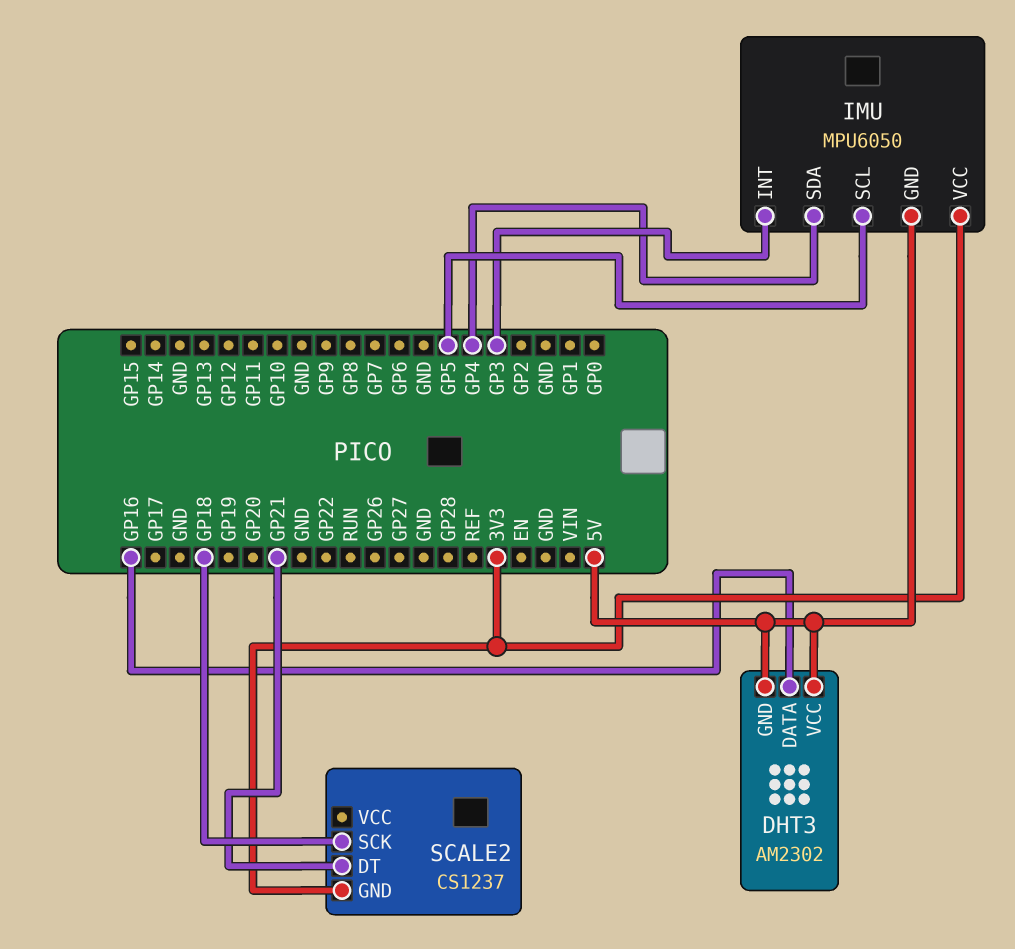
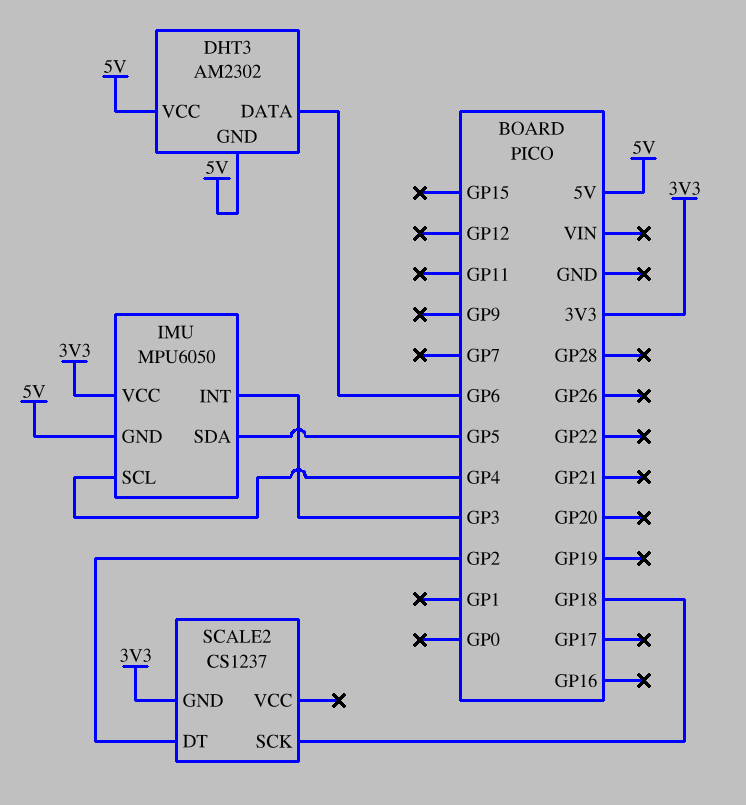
DHT3 pin DATA: GP16 -> GP6
IMU pin SCL: GP5 -> GP4
IMU pin SDA: GP4 -> GP5
SCALE2 pin DT: GP21 -> GP2

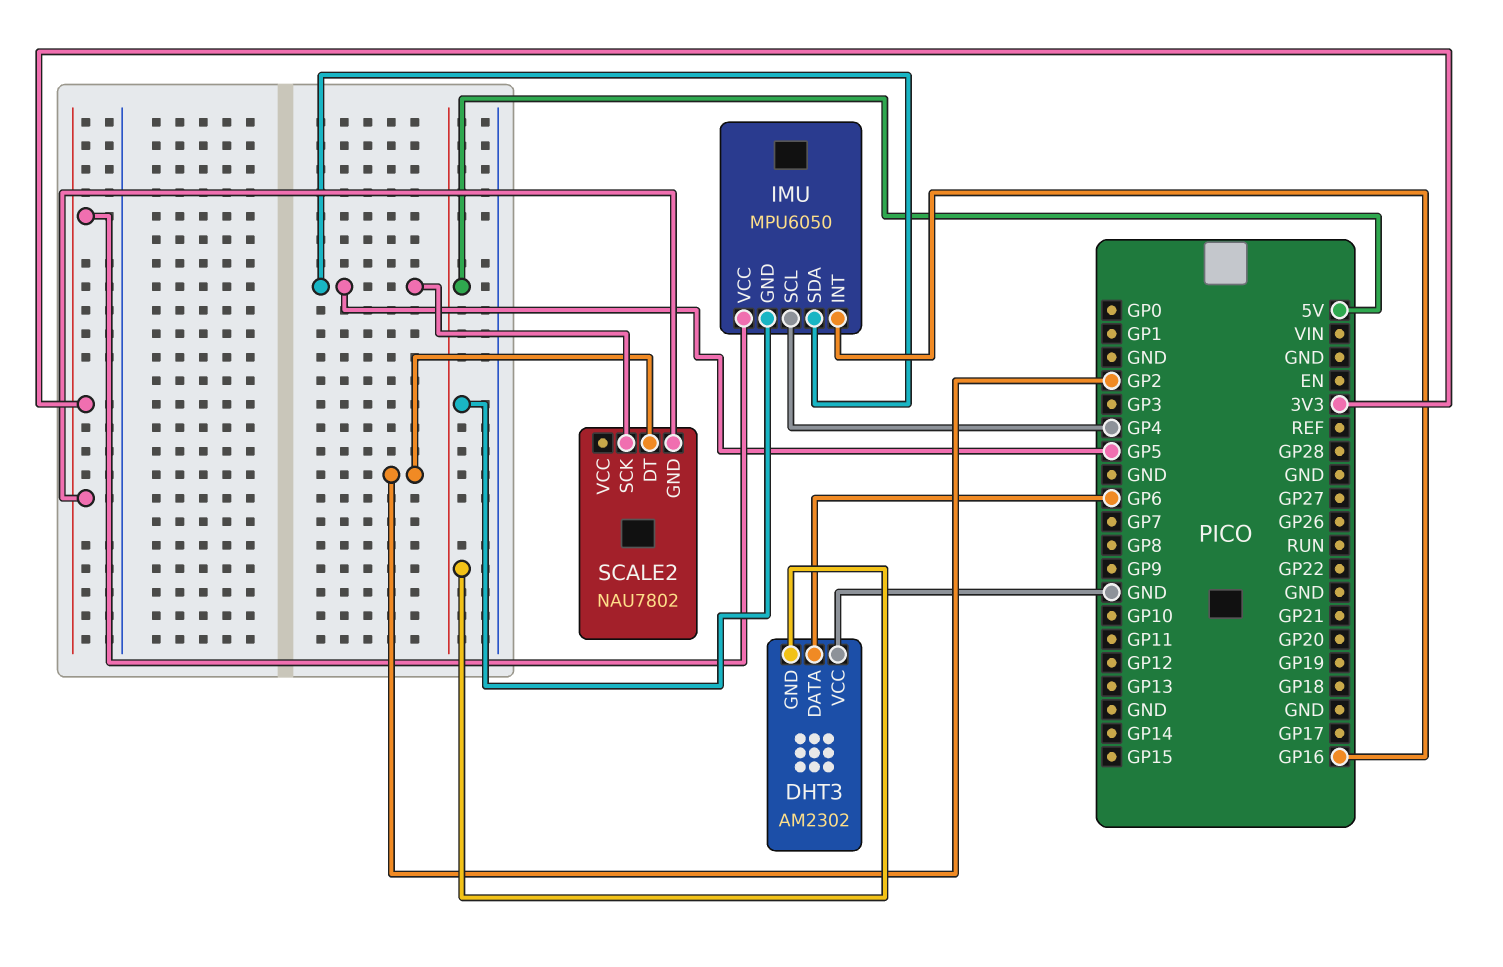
DHT3 pin VCC: 5V -> GND
IMU pin INT: GP3 -> GP16
SCALE2: CS1237 -> NAU7802
SCALE2 pin SCK: GP18 -> GP5

